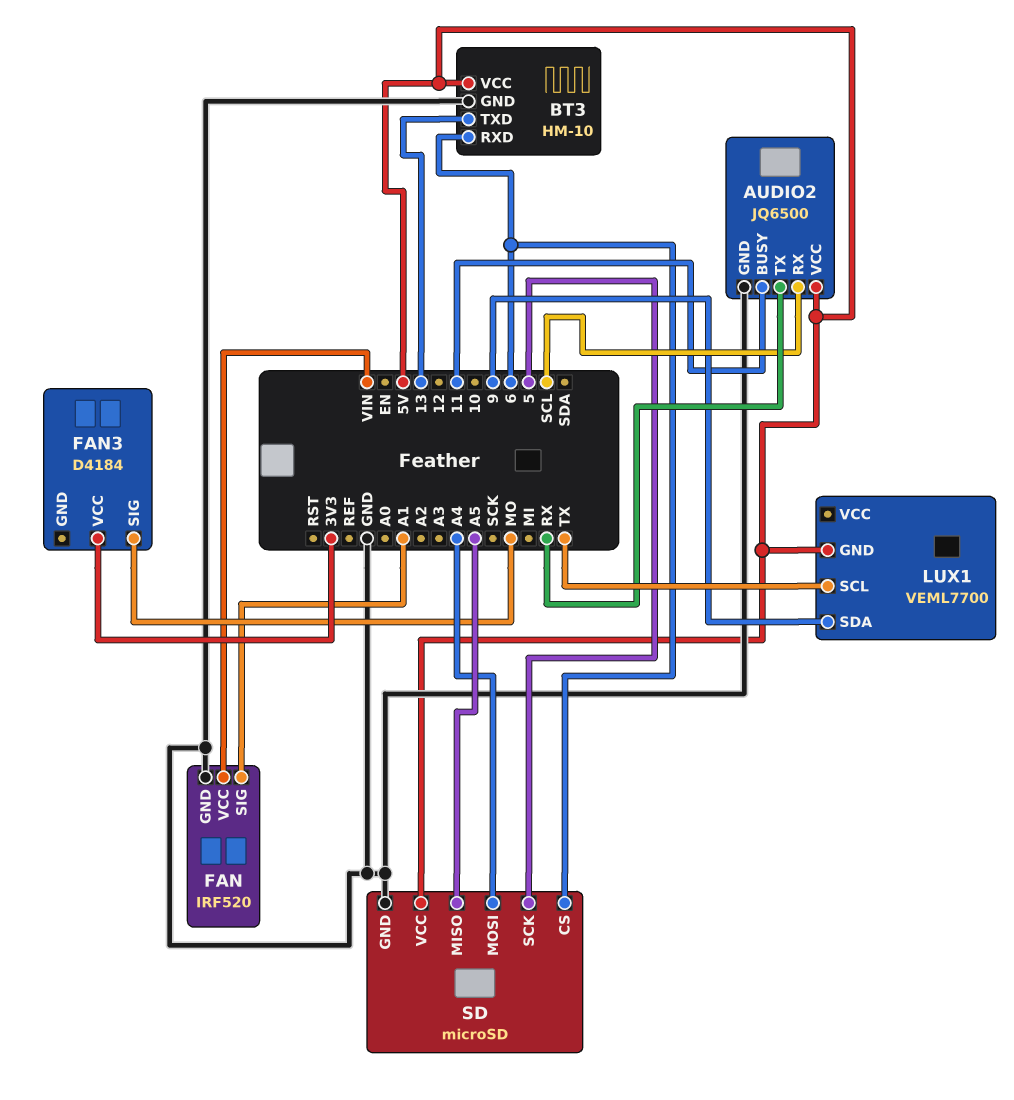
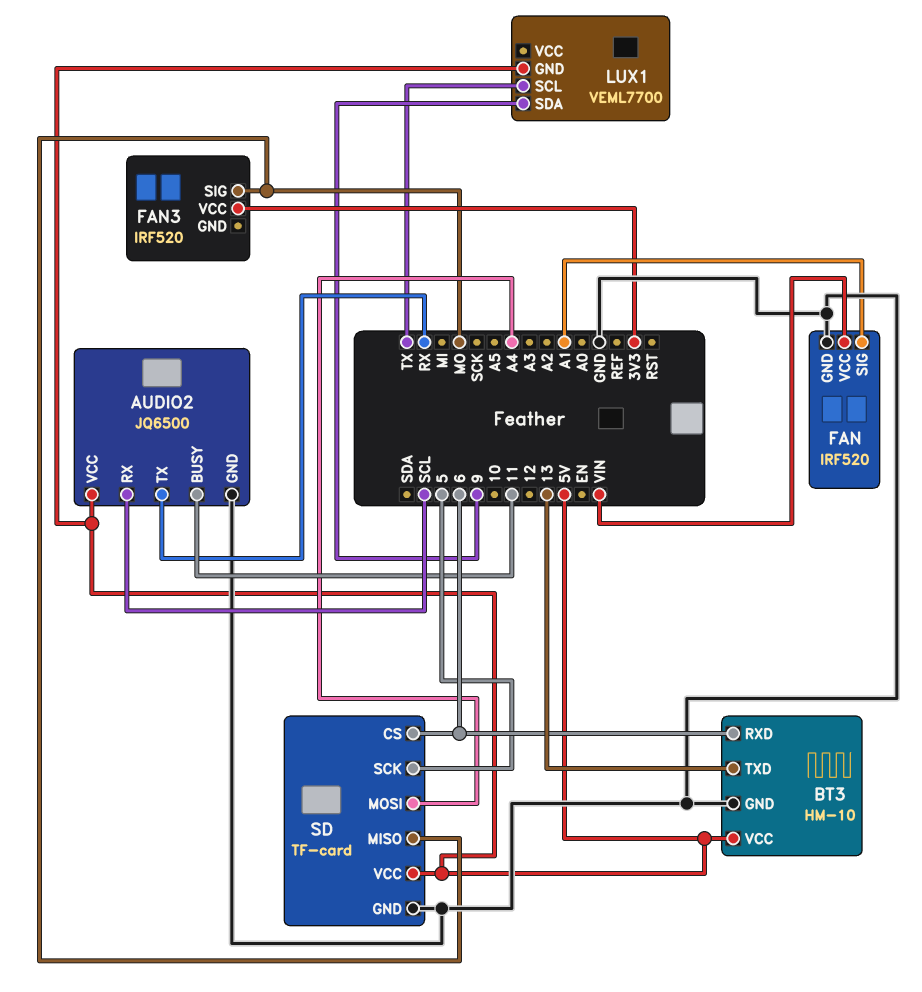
FAN3: D4184 -> IRF520
SD: microSD -> TF-card
SD pin MISO: A5 -> MO

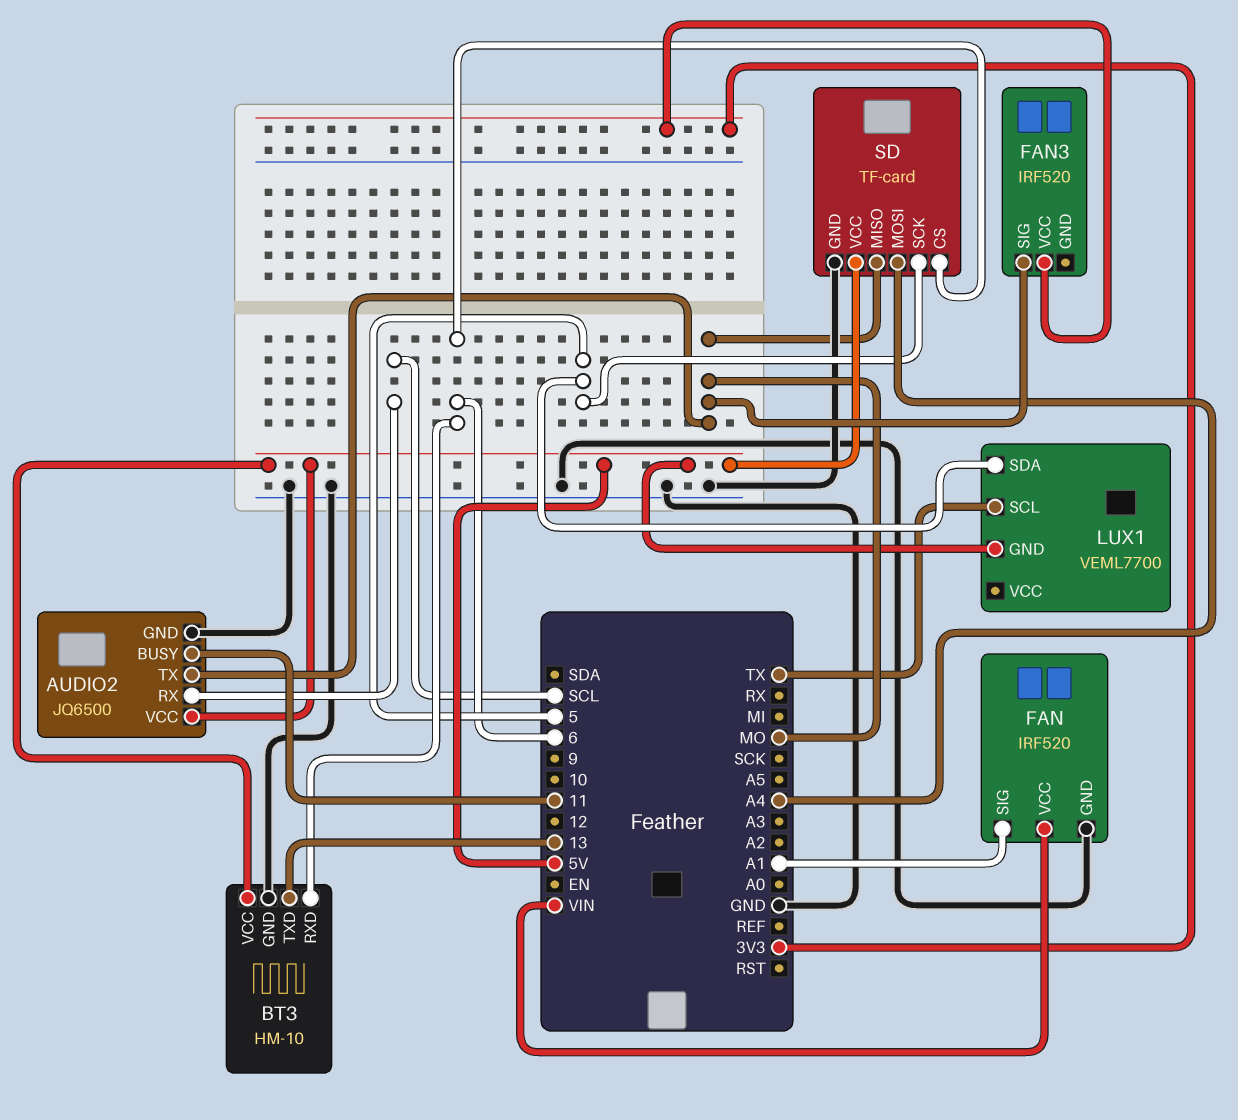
AUDIO2 pin TX: RX -> MO
LUX1 pin SDA: 9 -> 5

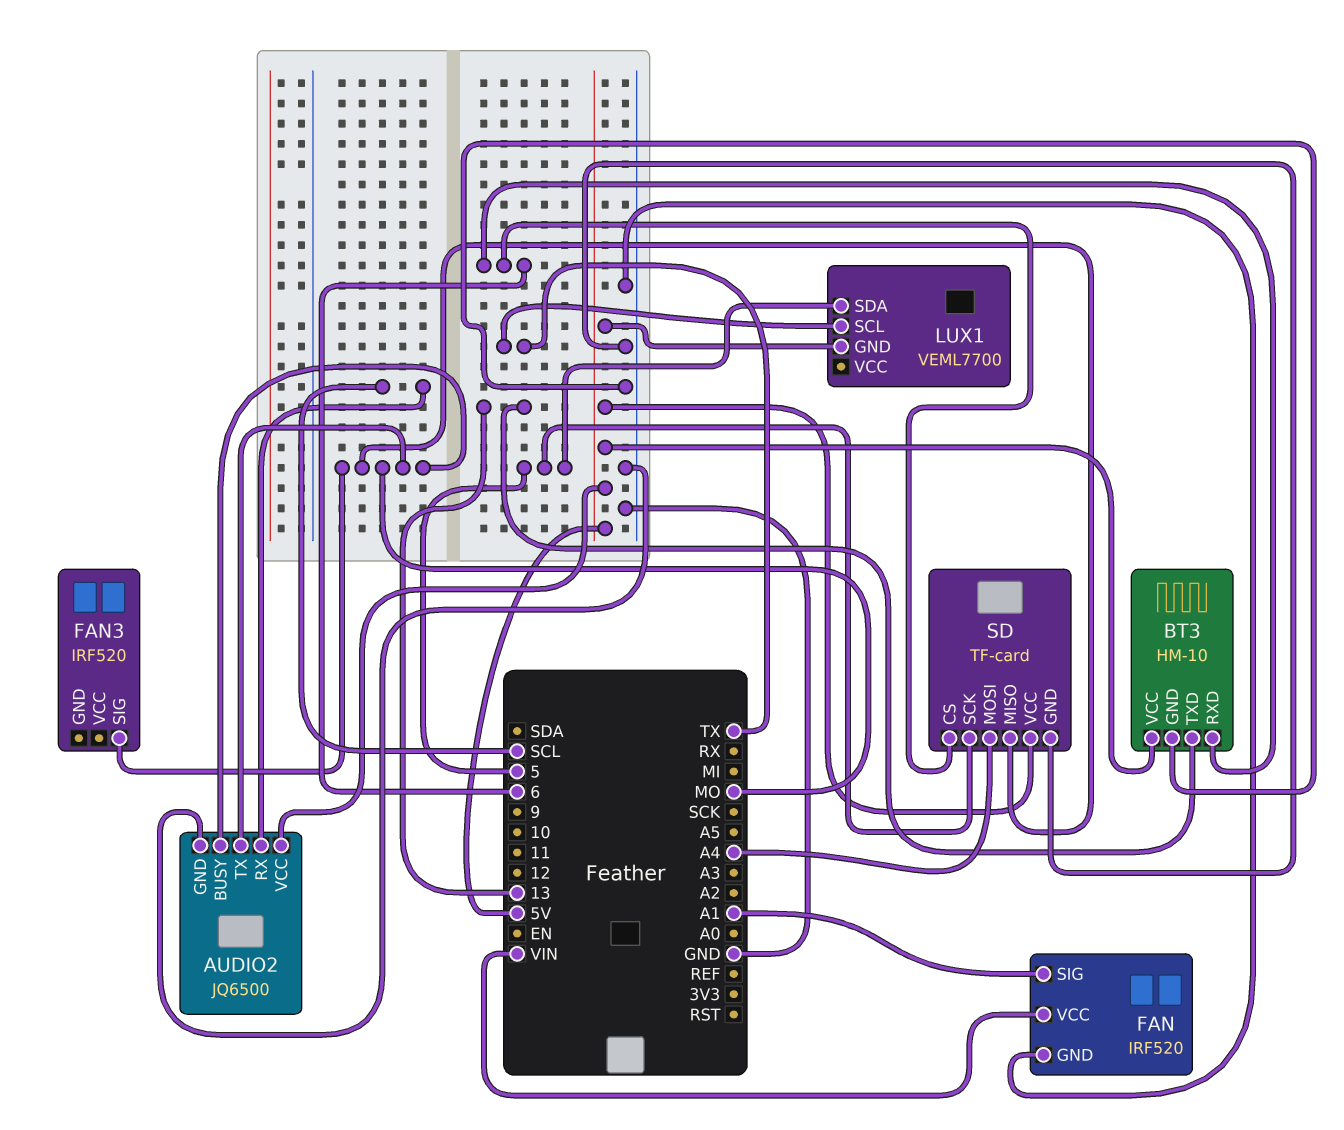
AUDIO2 pin BUSY: 11 -> MO
FAN3 pin VCC: 3V3 -> none

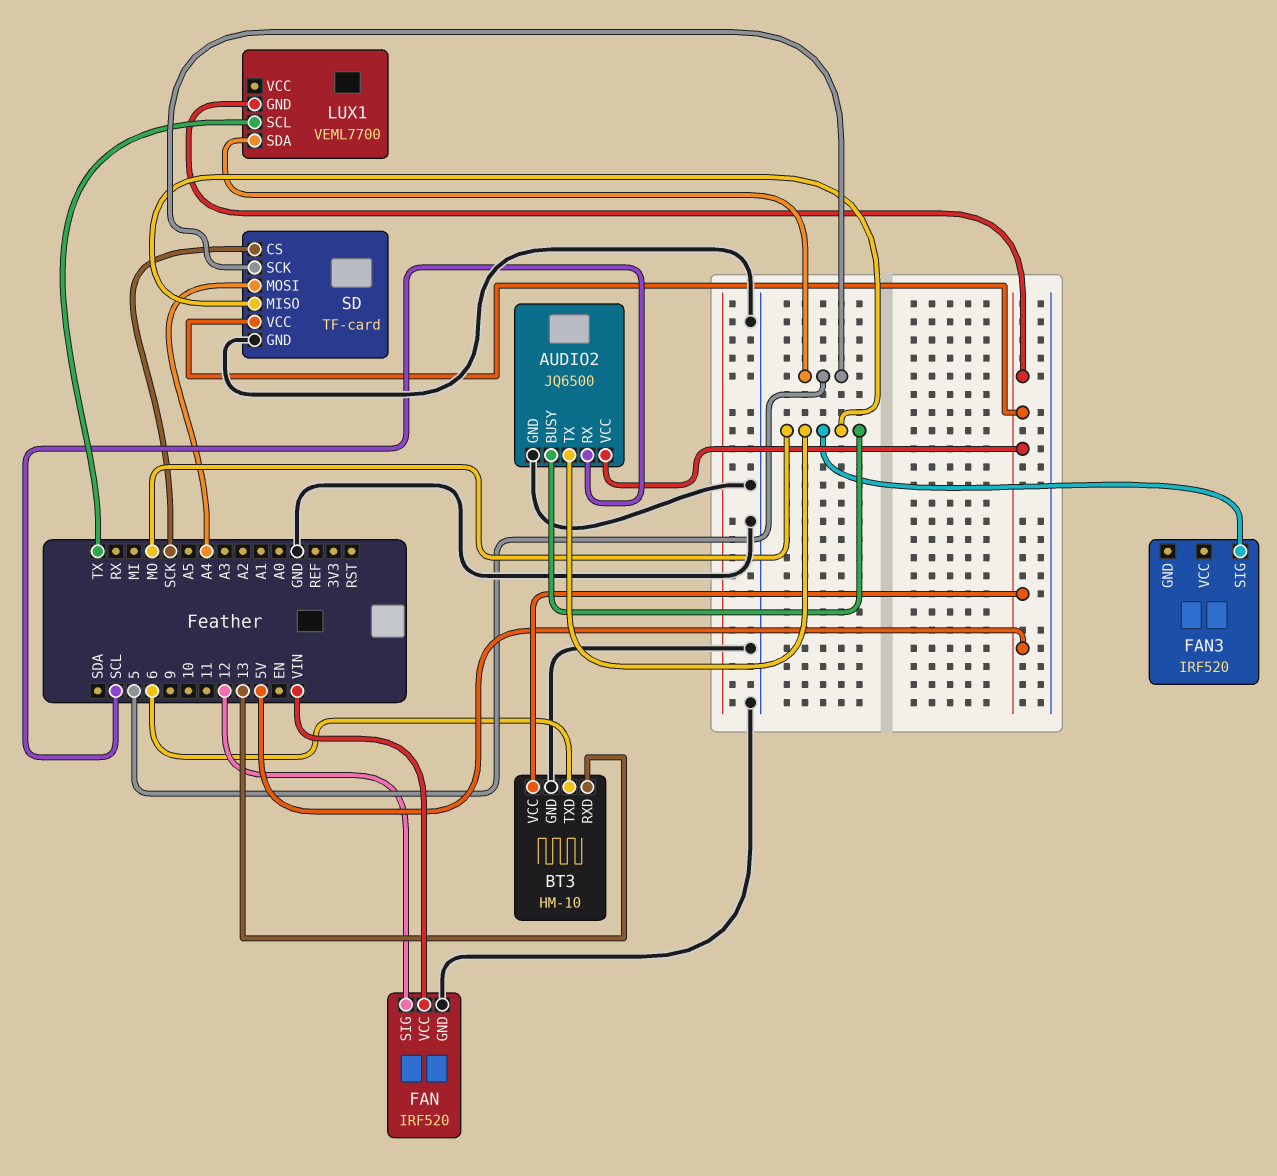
BT3 pin RXD: 6 -> 13
BT3 pin TXD: 13 -> 6
FAN pin SIG: A1 -> 12
SD pin CS: 6 -> SCK

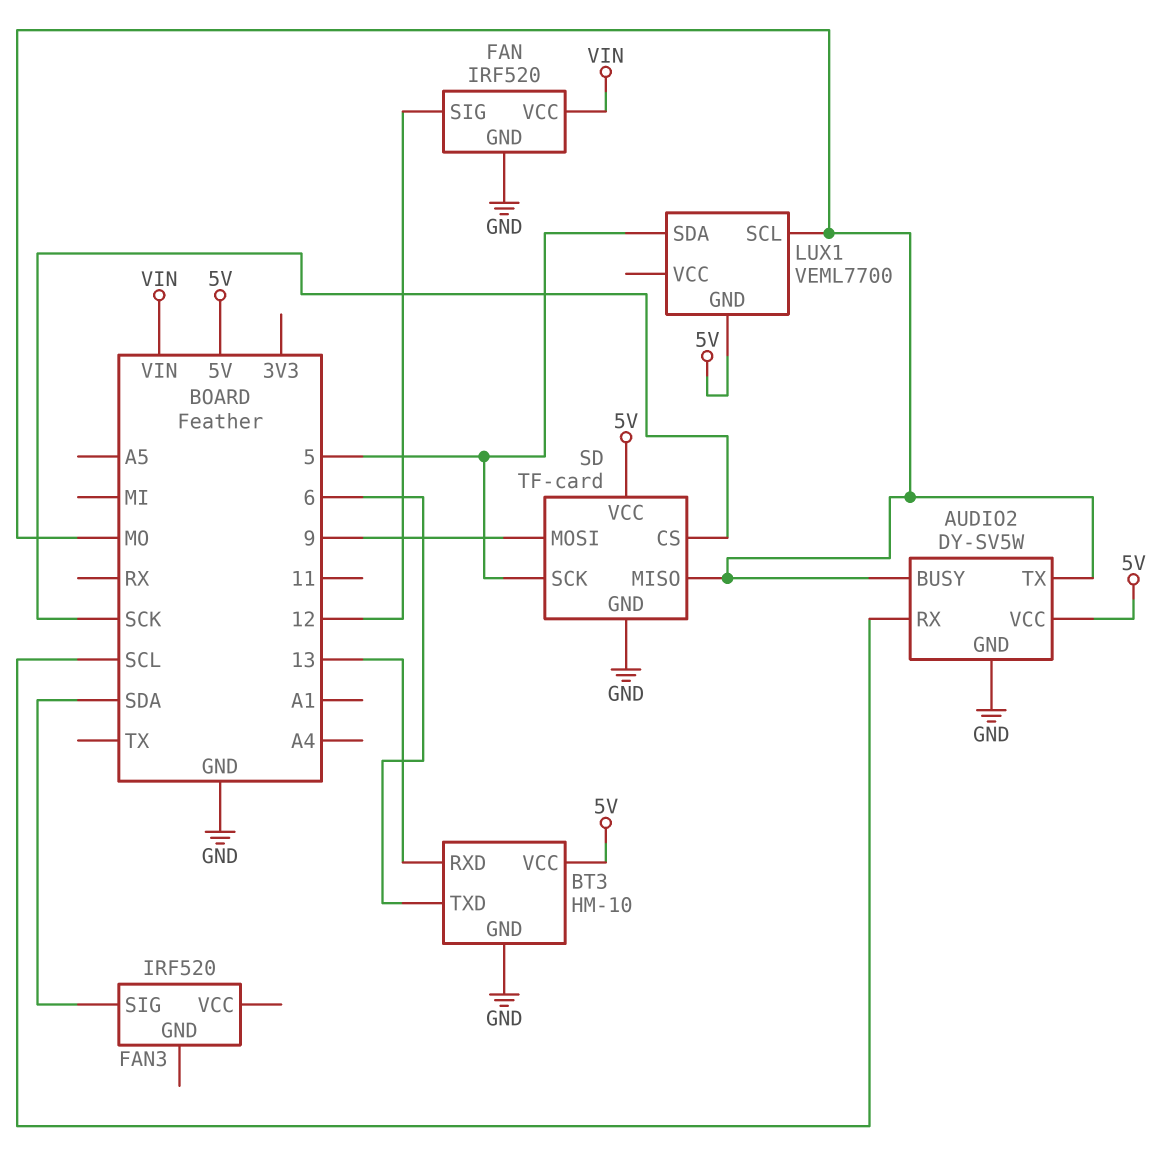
AUDIO2: JQ6500 -> DY-SV5W
FAN3 pin SIG: MO -> SDA
LUX1 pin SCL: TX -> MO
SD pin MOSI: A4 -> 9

